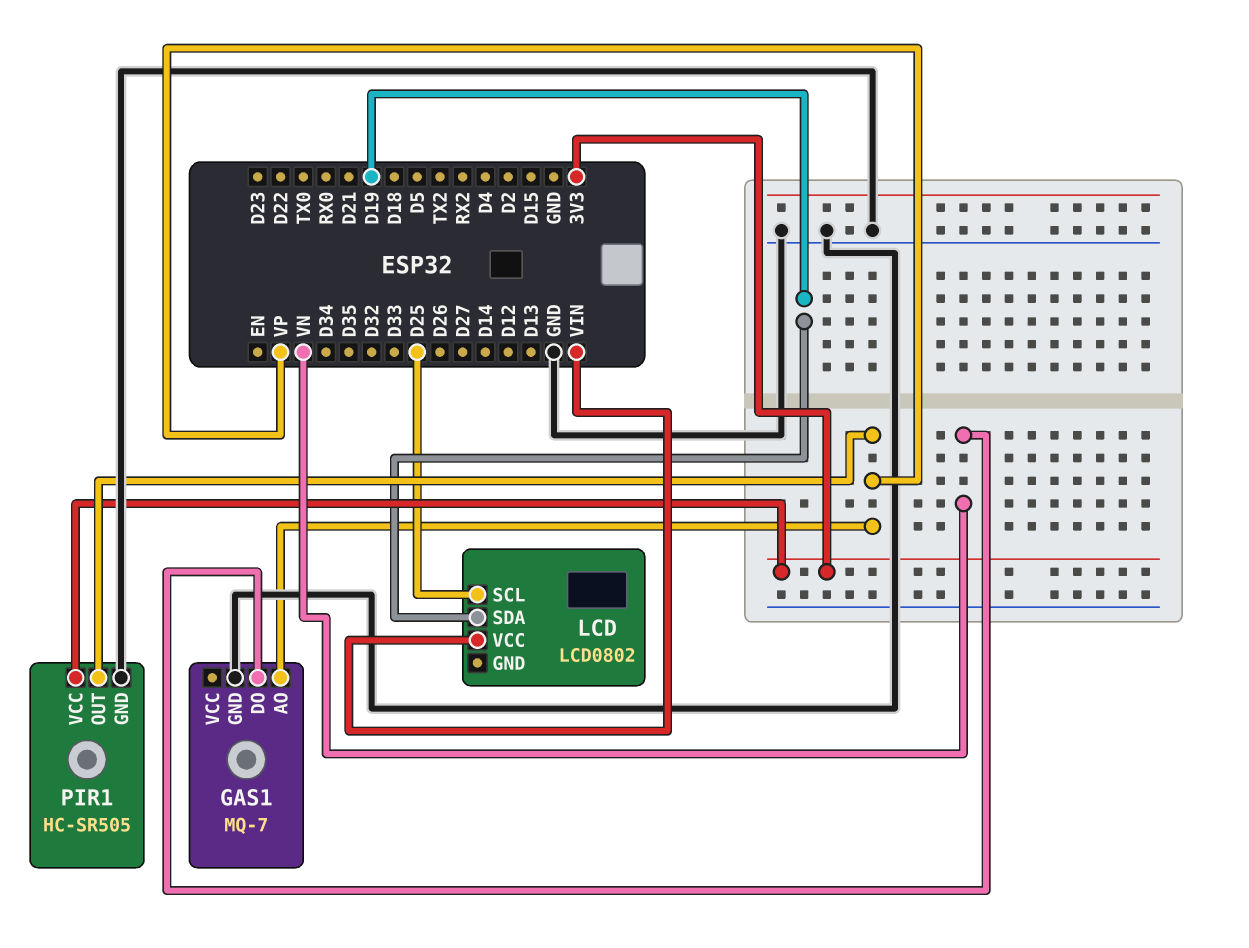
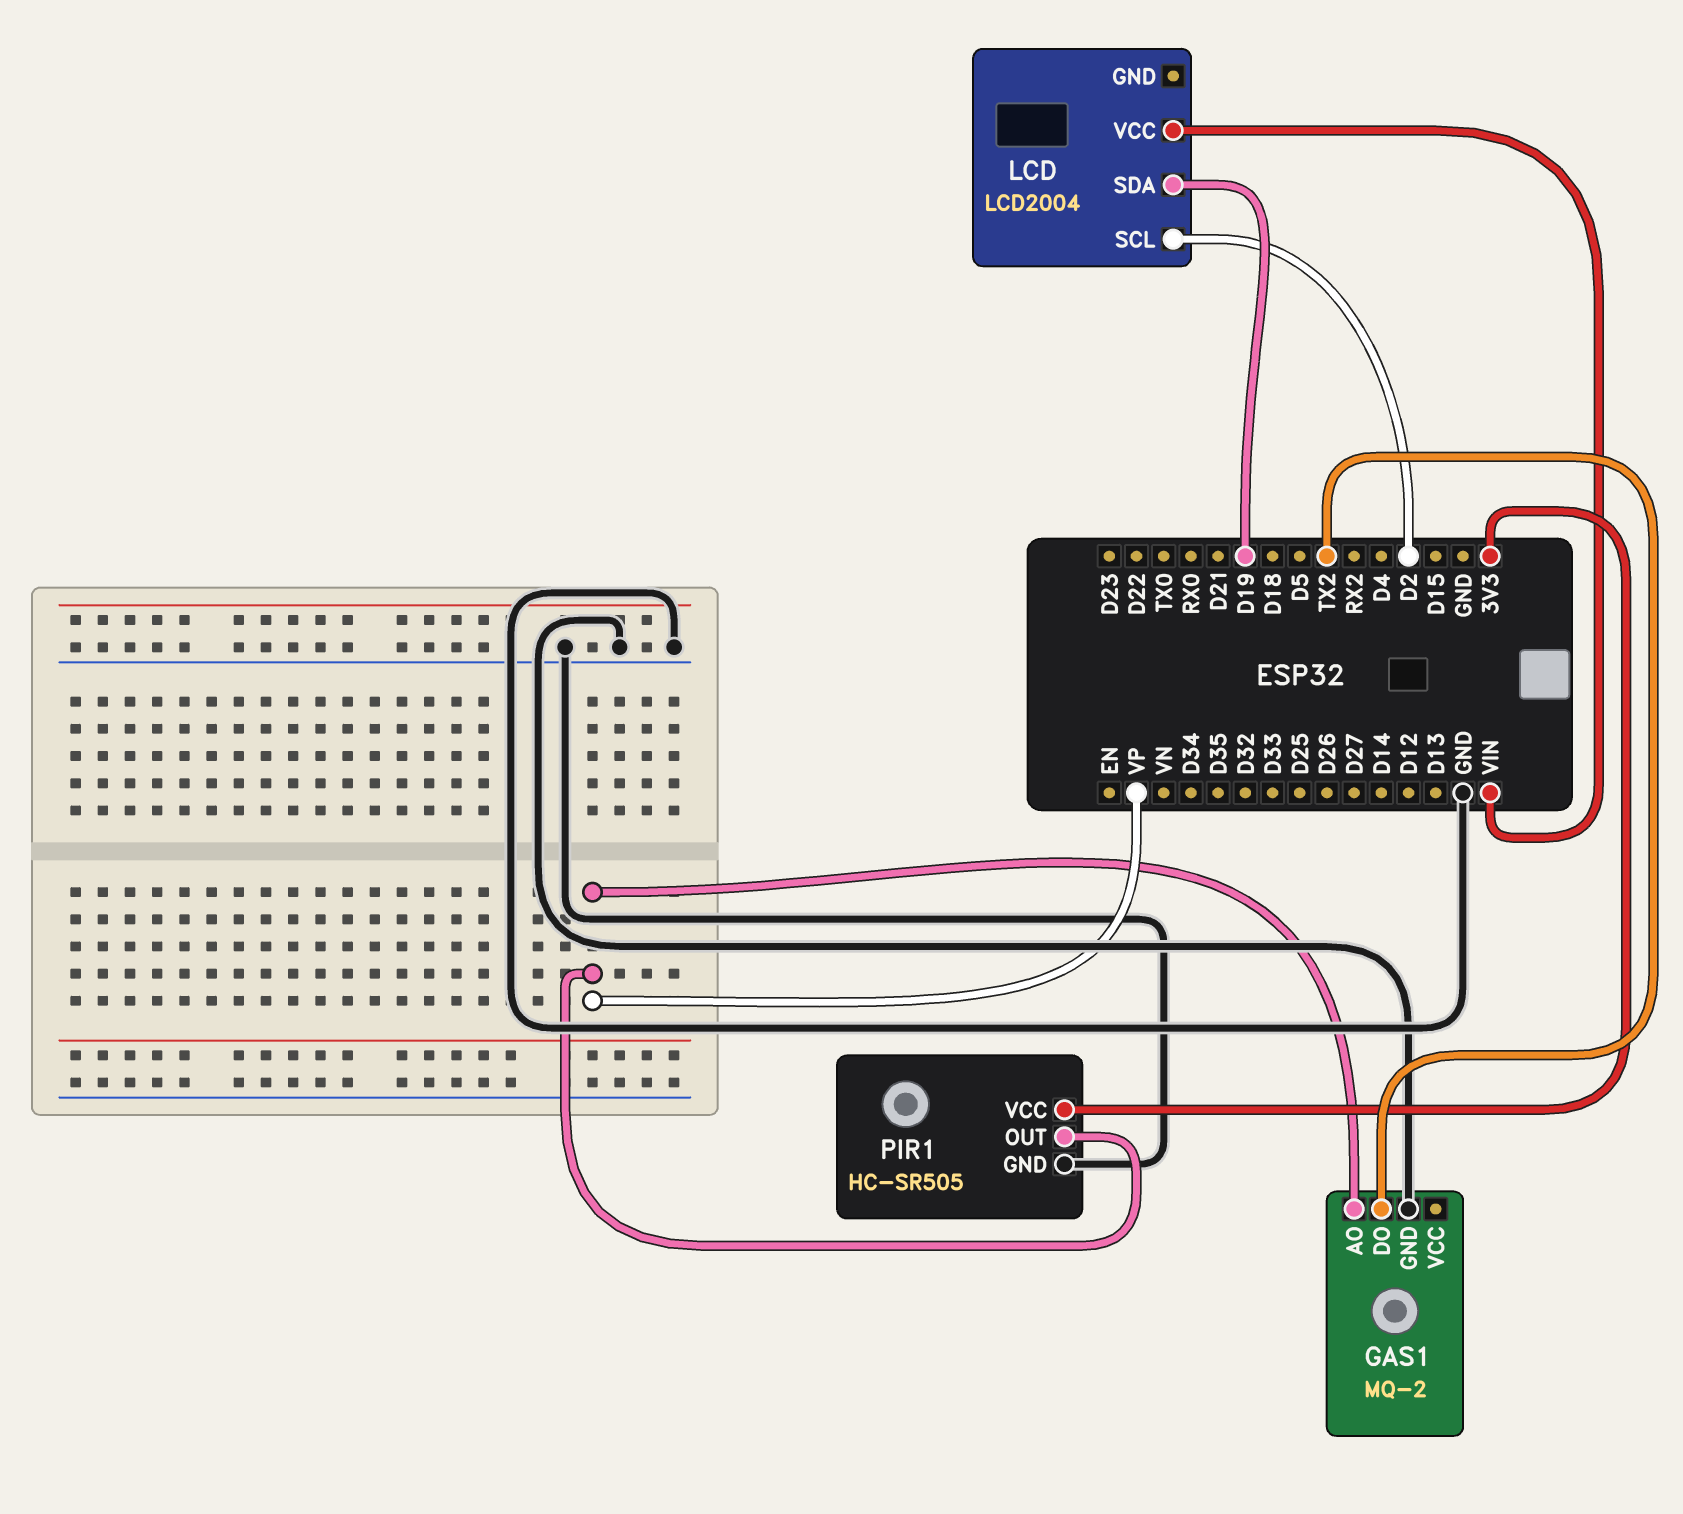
GAS1: MQ-7 -> MQ-2
GAS1 pin DO: VN -> TX2
LCD: LCD0802 -> LCD2004
LCD pin SCL: D25 -> D2

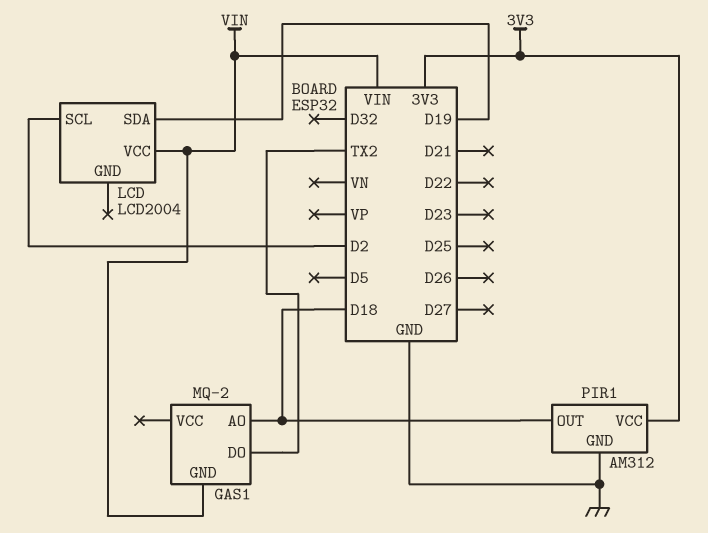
GAS1 pin AO: VP -> D18
GAS1 pin GND: GND -> VIN
PIR1: HC-SR505 -> AM312
PIR1 pin OUT: VP -> D18

